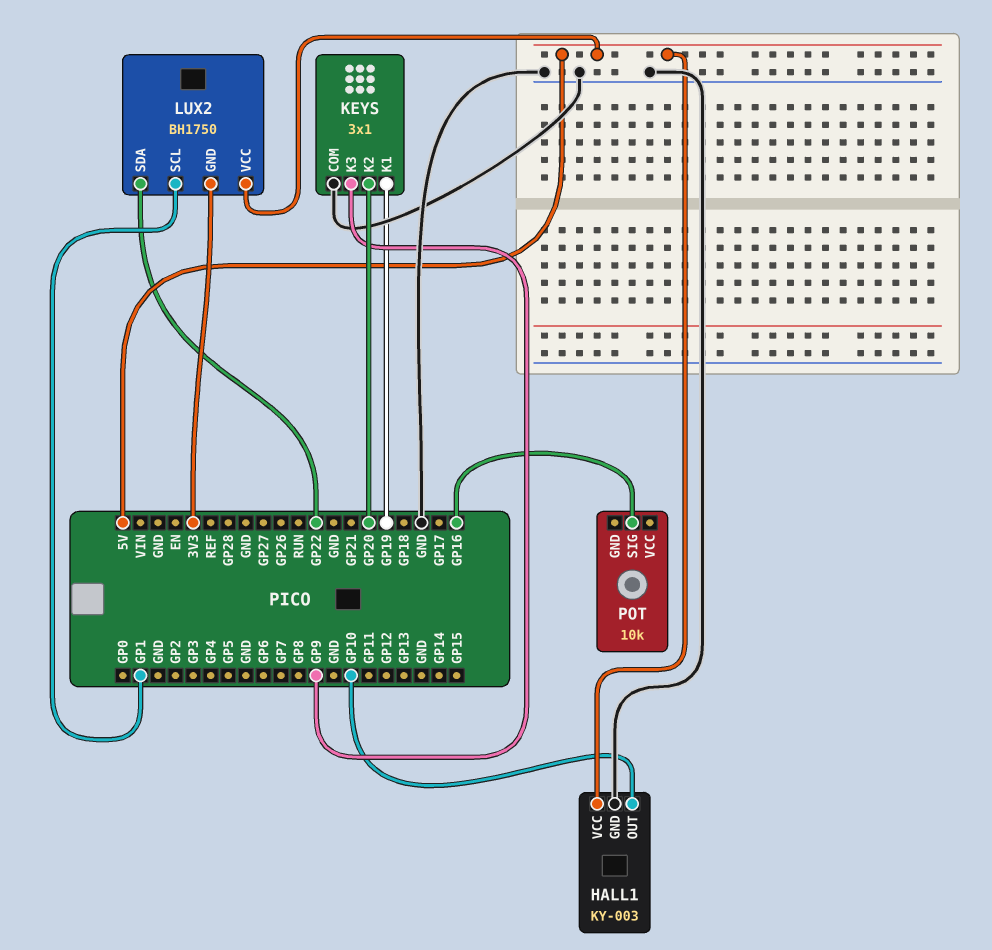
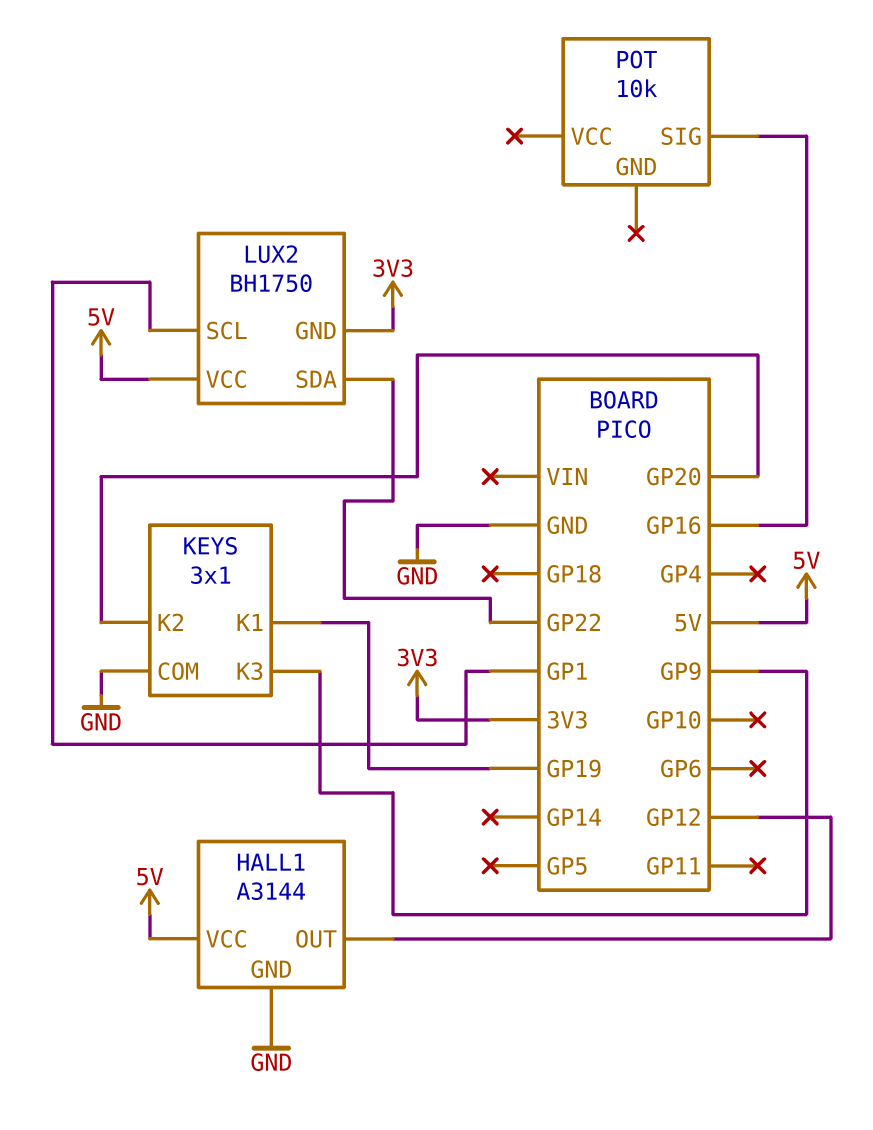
HALL1: KY-003 -> A3144
HALL1 pin OUT: GP10 -> GP12

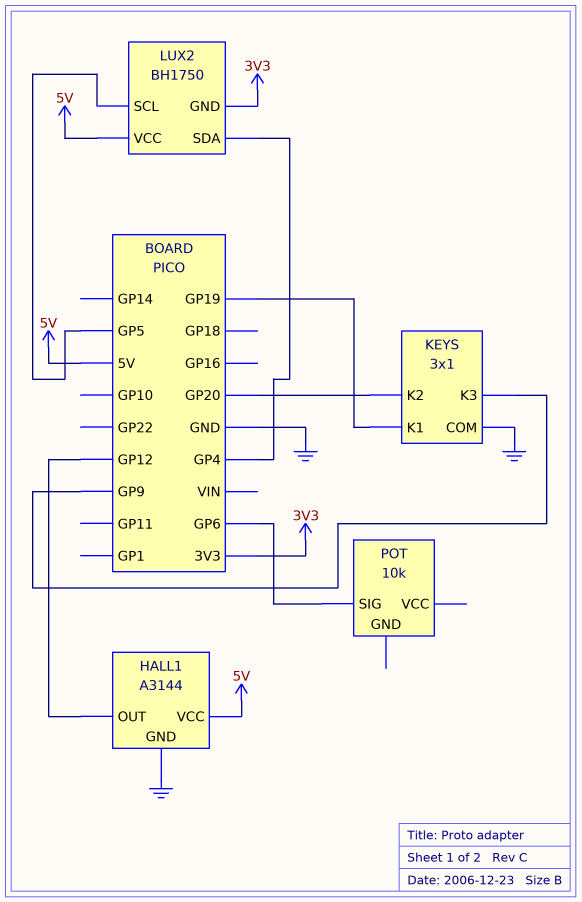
LUX2 pin SCL: GP1 -> GP5
LUX2 pin SDA: GP22 -> GP4
POT pin SIG: GP16 -> GP6

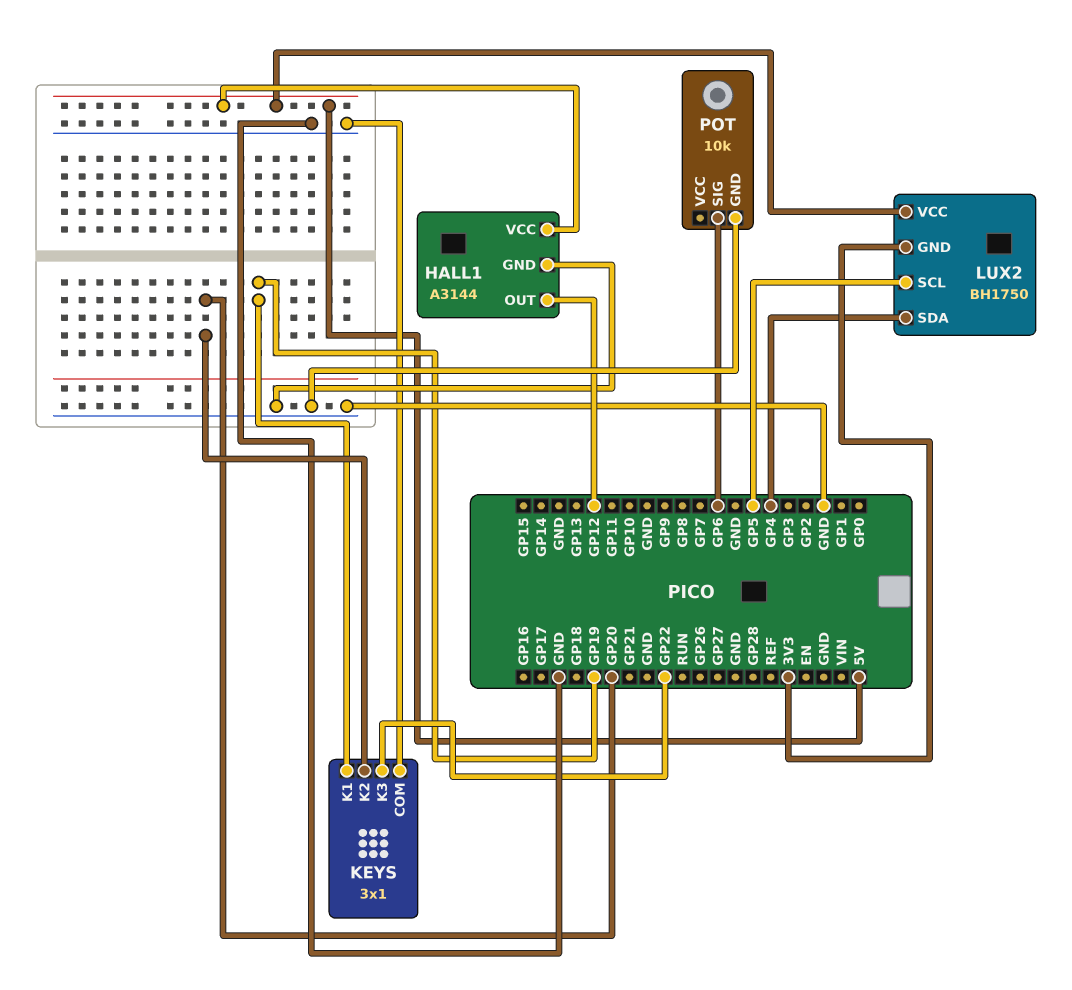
KEYS pin K3: GP9 -> GP22
POT pin GND: none -> GND

